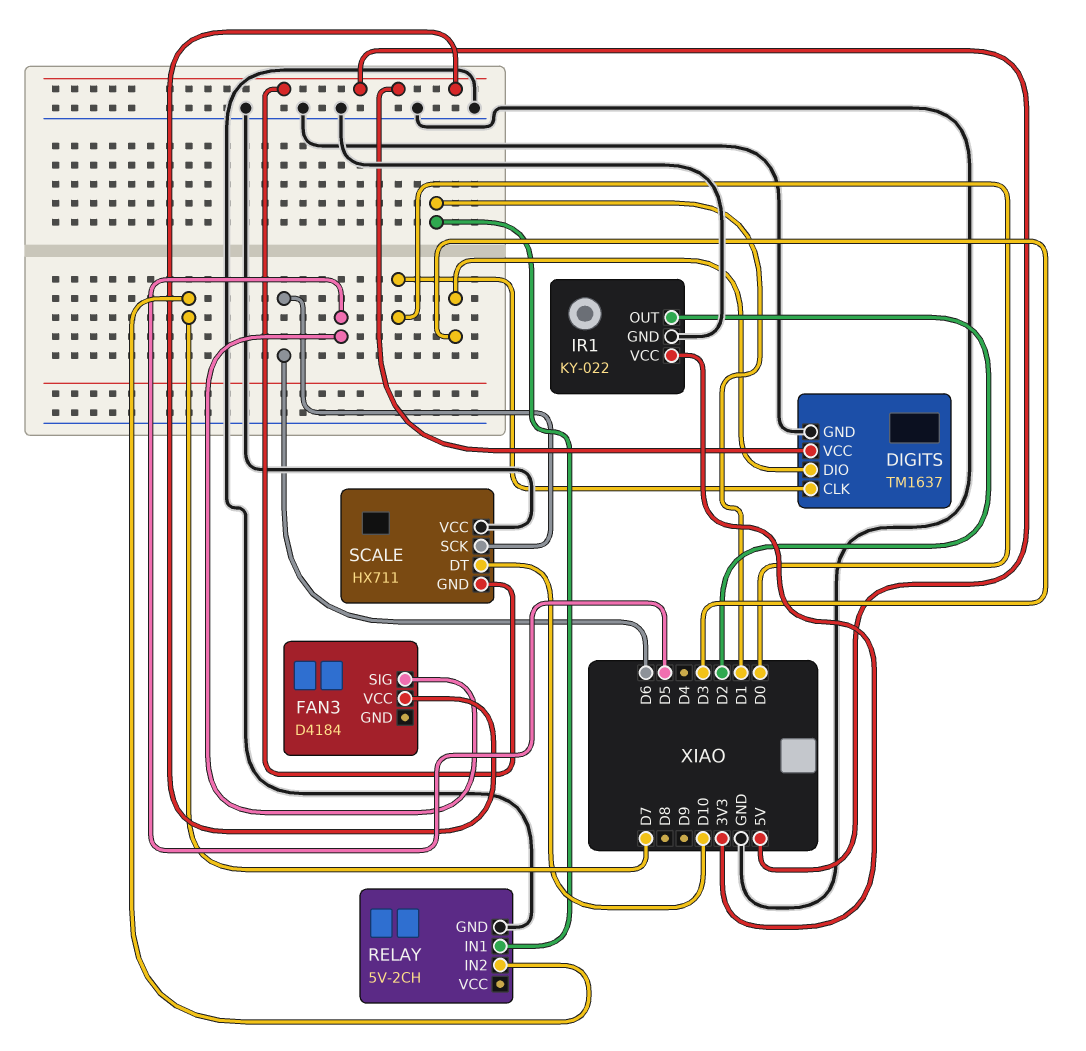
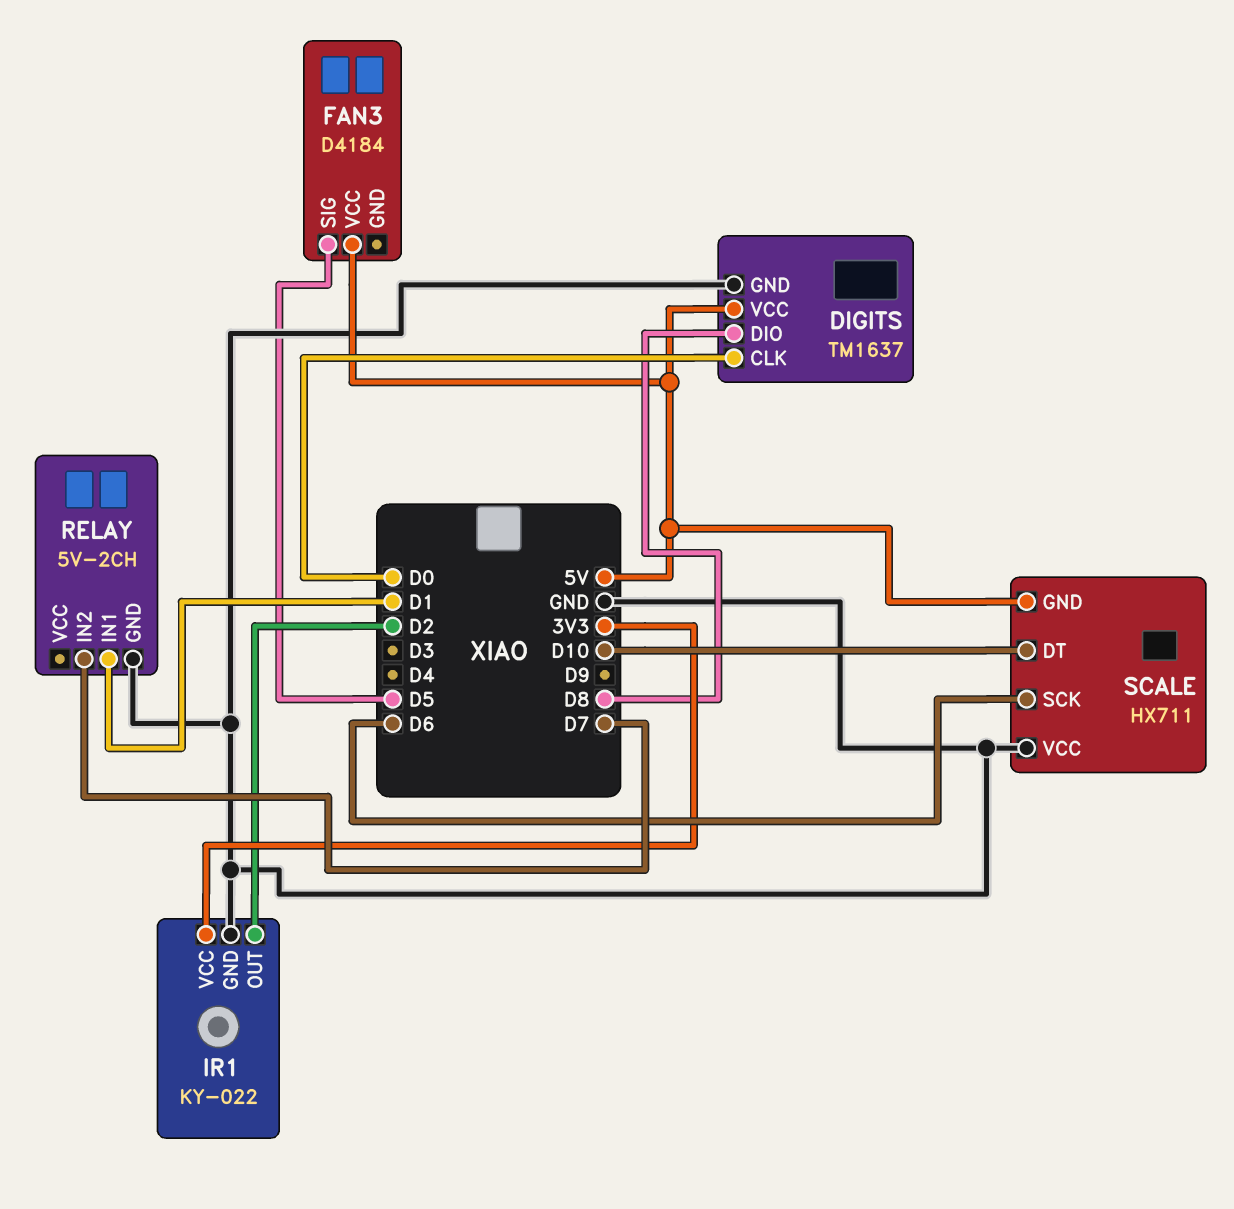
DIGITS pin DIO: D3 -> D8

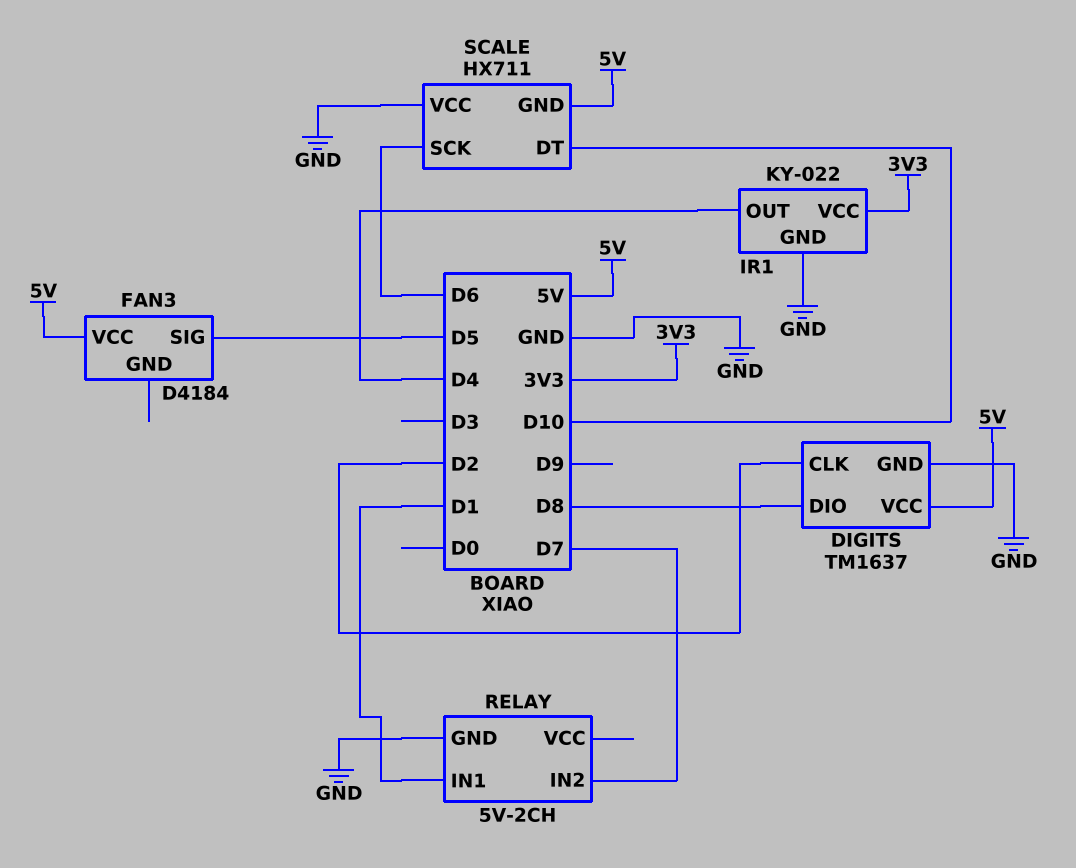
DIGITS pin CLK: D0 -> D2
IR1 pin OUT: D2 -> D4

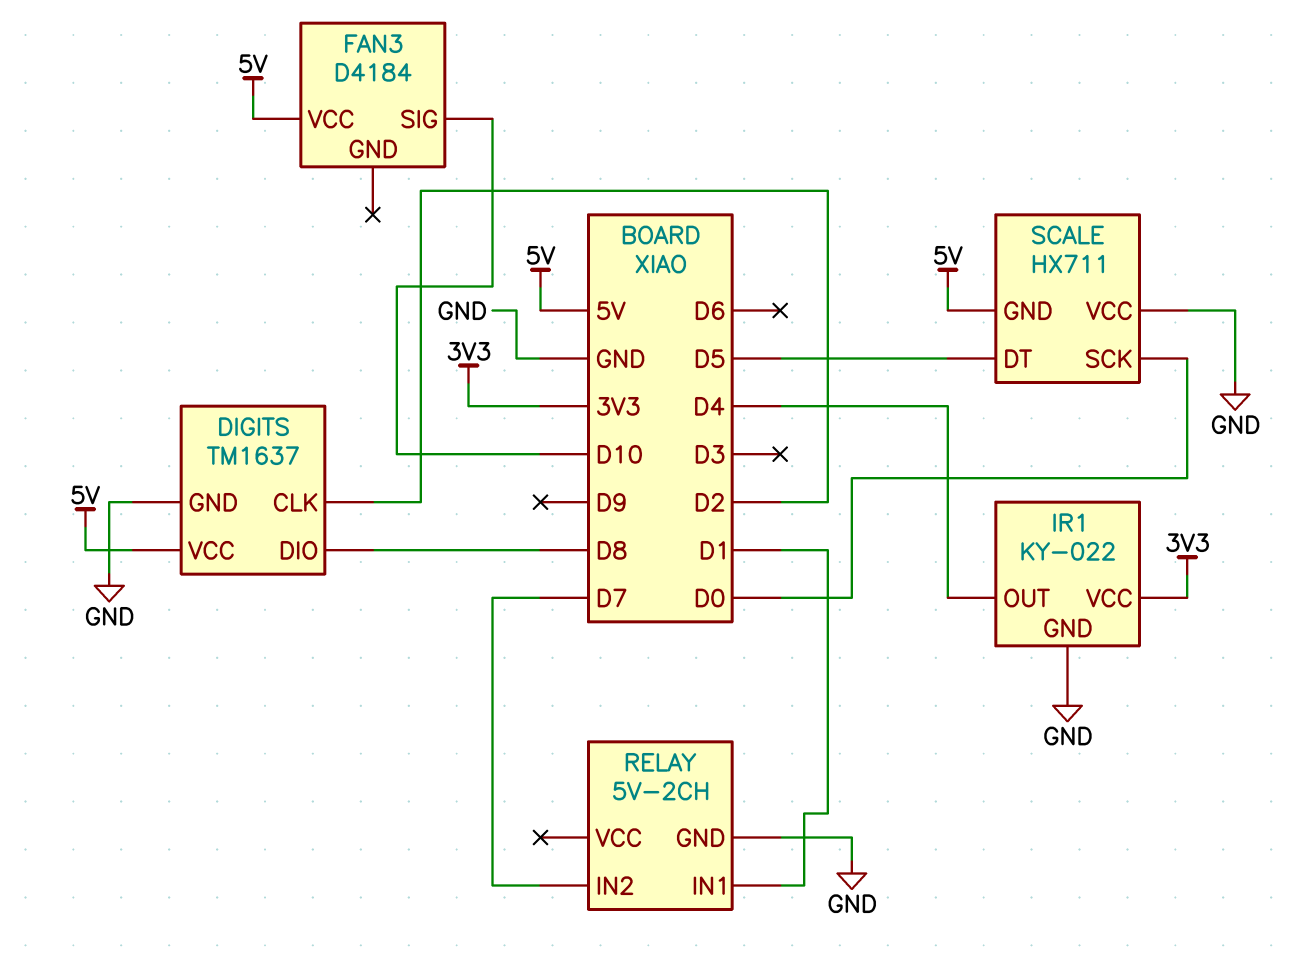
FAN3 pin SIG: D5 -> D10
SCALE pin DT: D10 -> D5
SCALE pin SCK: D6 -> D0

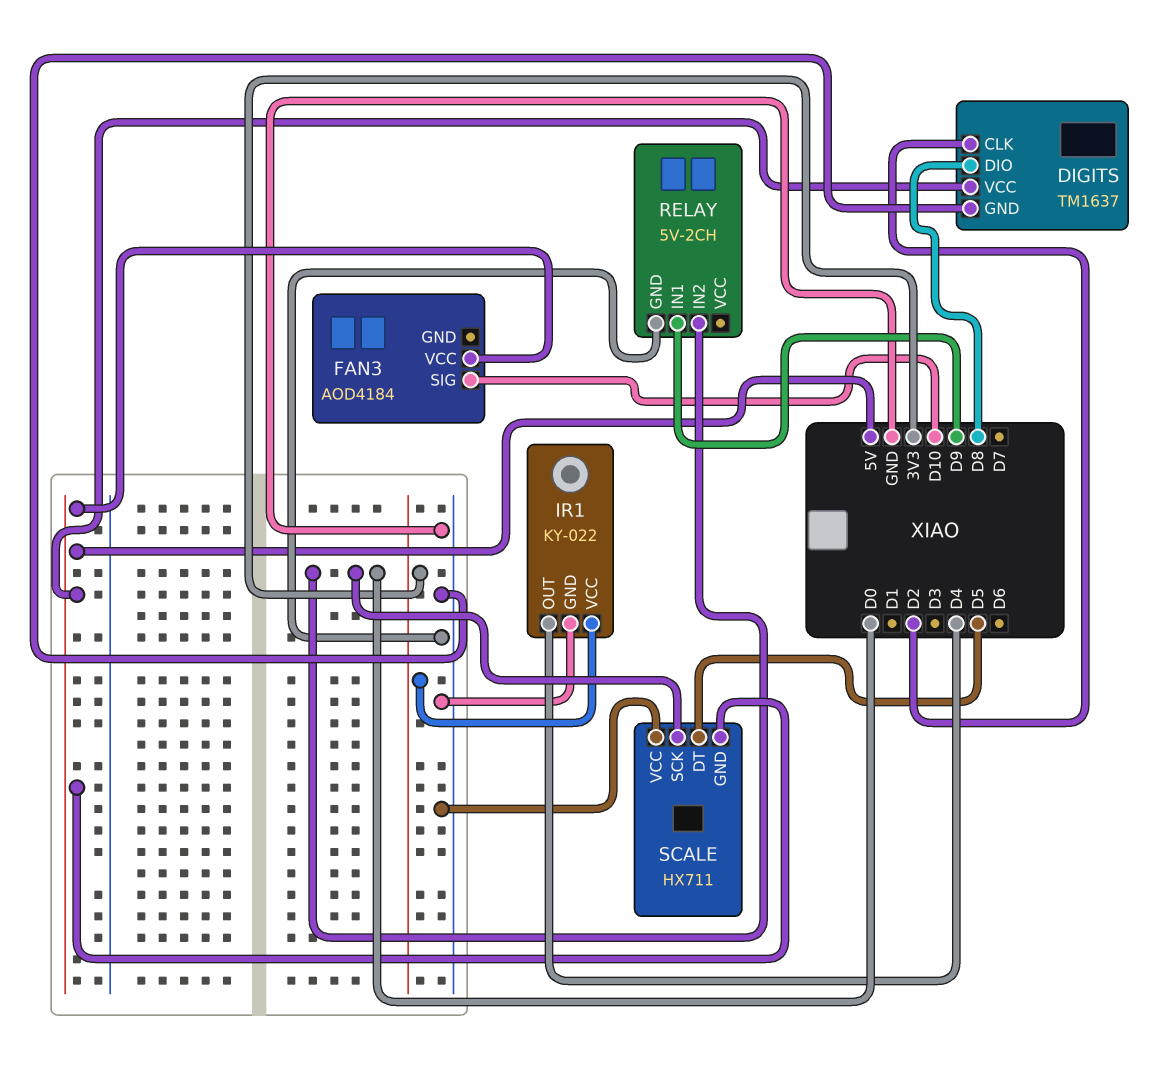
FAN3: D4184 -> AOD4184
RELAY pin IN1: D1 -> D9
RELAY pin IN2: D7 -> D0

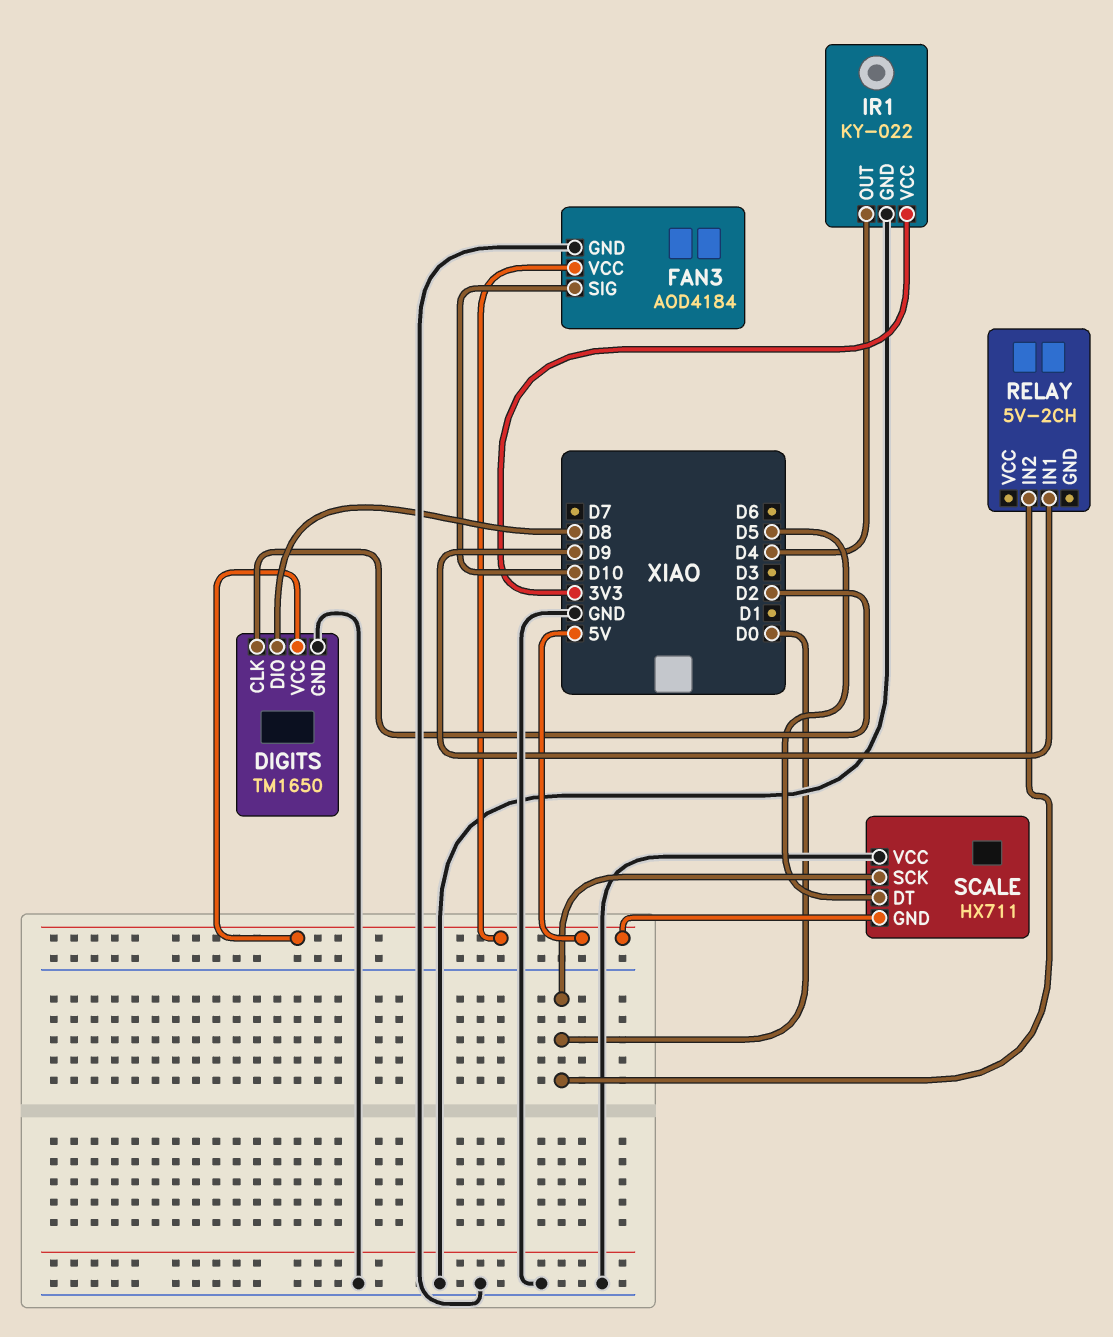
DIGITS: TM1637 -> TM1650
FAN3 pin GND: none -> GND
RELAY pin GND: GND -> none

